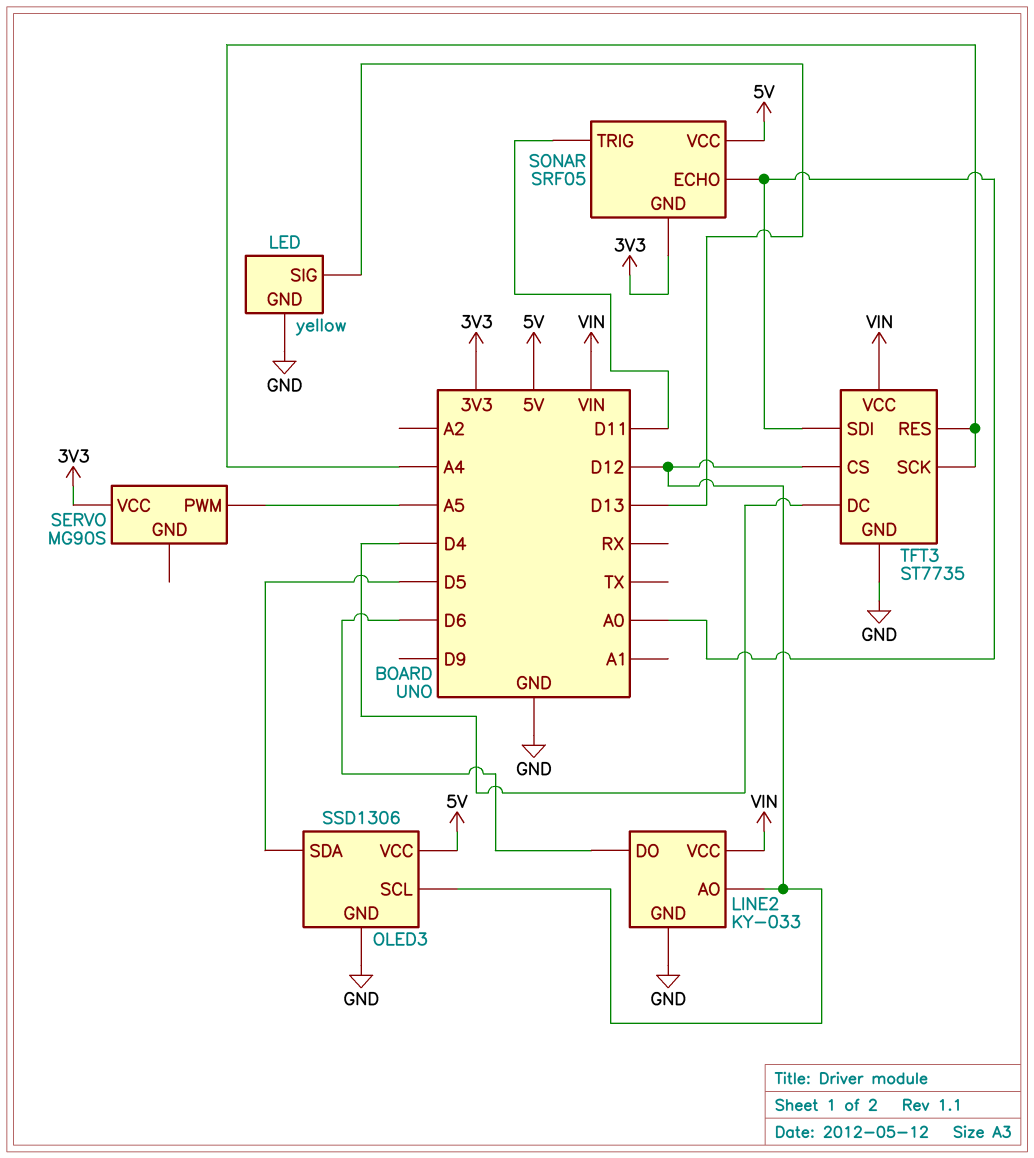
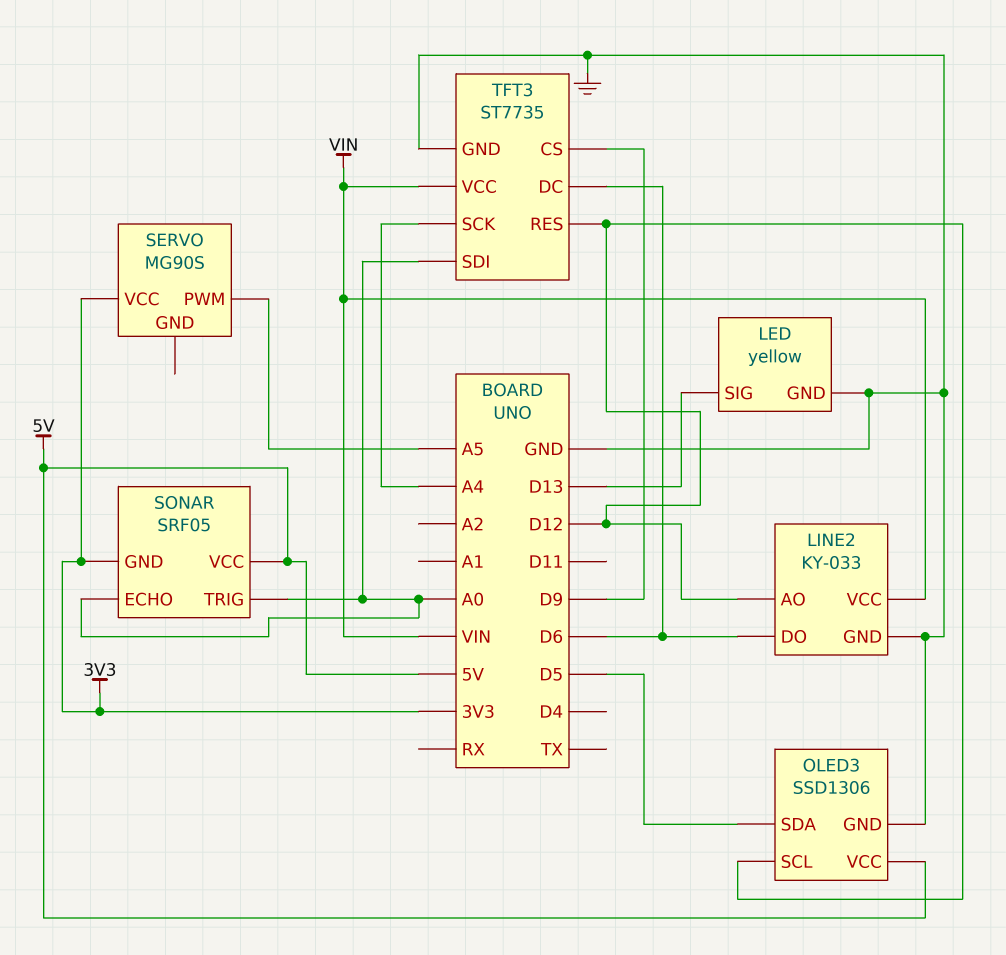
SONAR pin TRIG: D11 -> A0
TFT3 pin CS: D12 -> D9
TFT3 pin DC: D4 -> D6
TFT3 pin RES: A4 -> D12

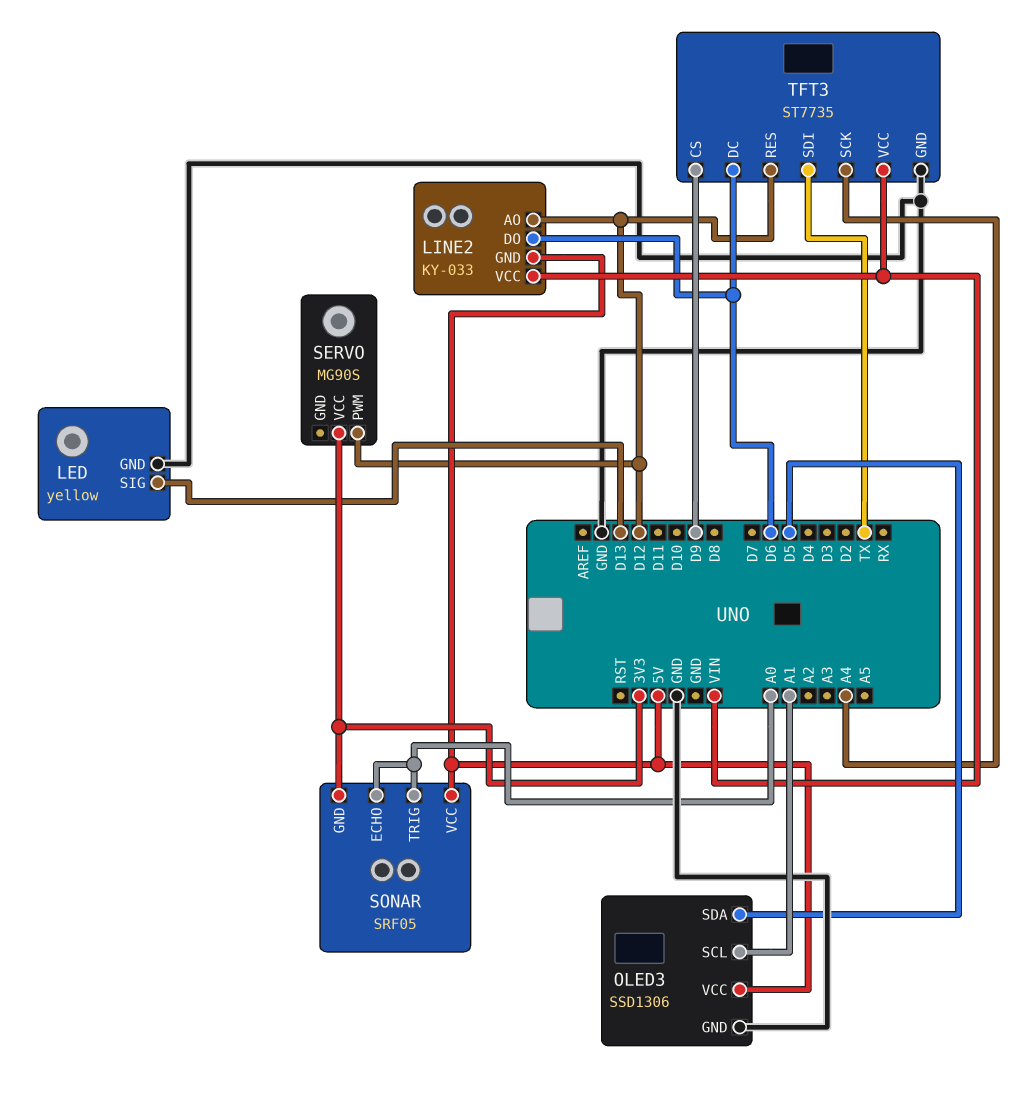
LINE2 pin GND: GND -> 5V
OLED3 pin SCL: D12 -> A1
SERVO pin PWM: A5 -> D12
TFT3 pin SDI: A0 -> TX

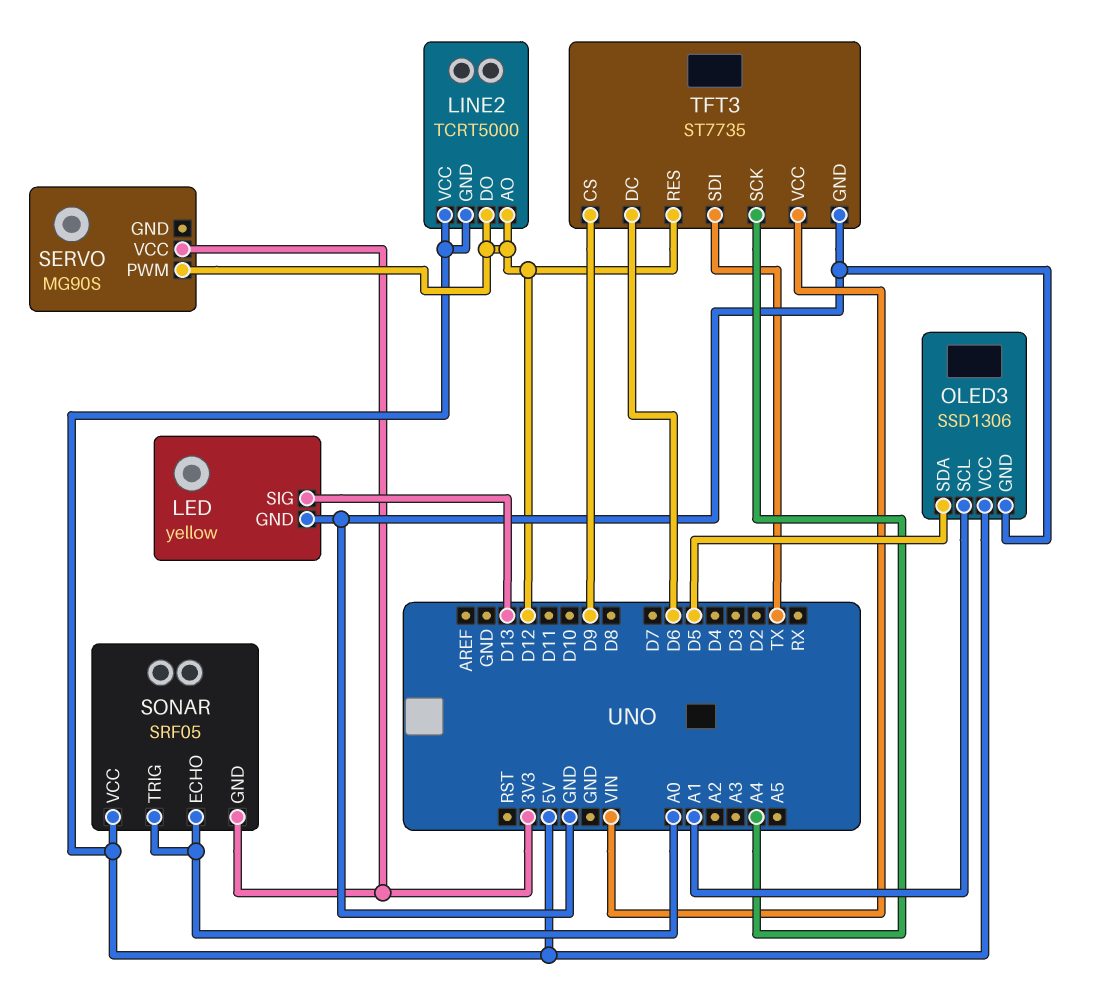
LINE2: KY-033 -> TCRT5000
LINE2 pin DO: D6 -> D12
LINE2 pin VCC: VIN -> 5V

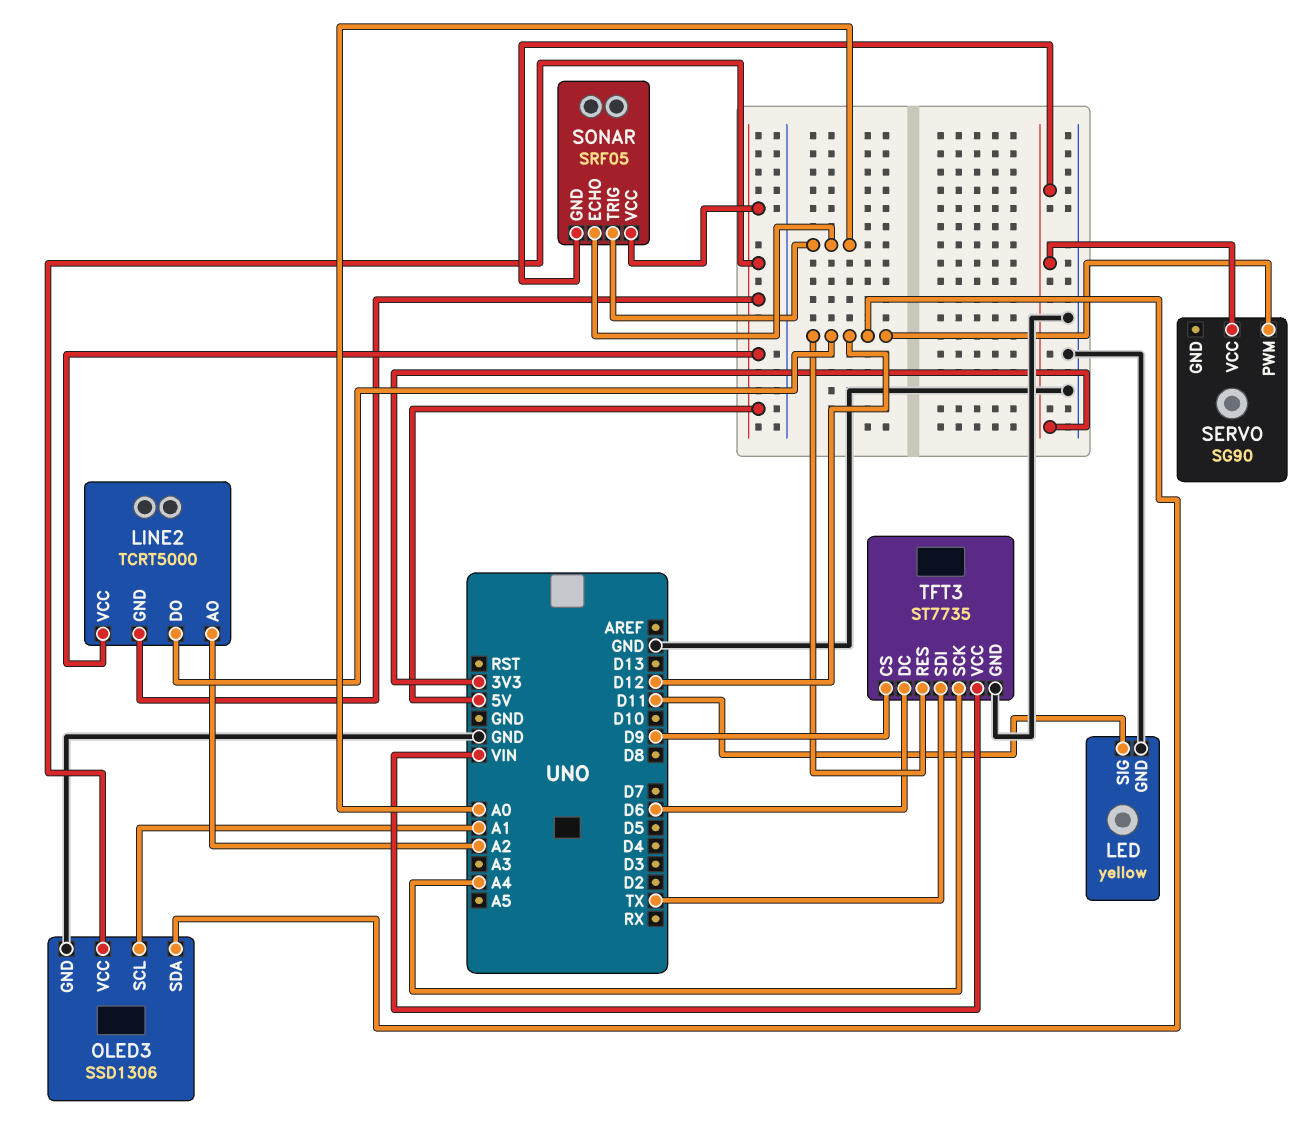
LED pin SIG: D13 -> D11
LINE2 pin AO: D12 -> A2
OLED3 pin SDA: D5 -> D12
SERVO: MG90S -> SG90

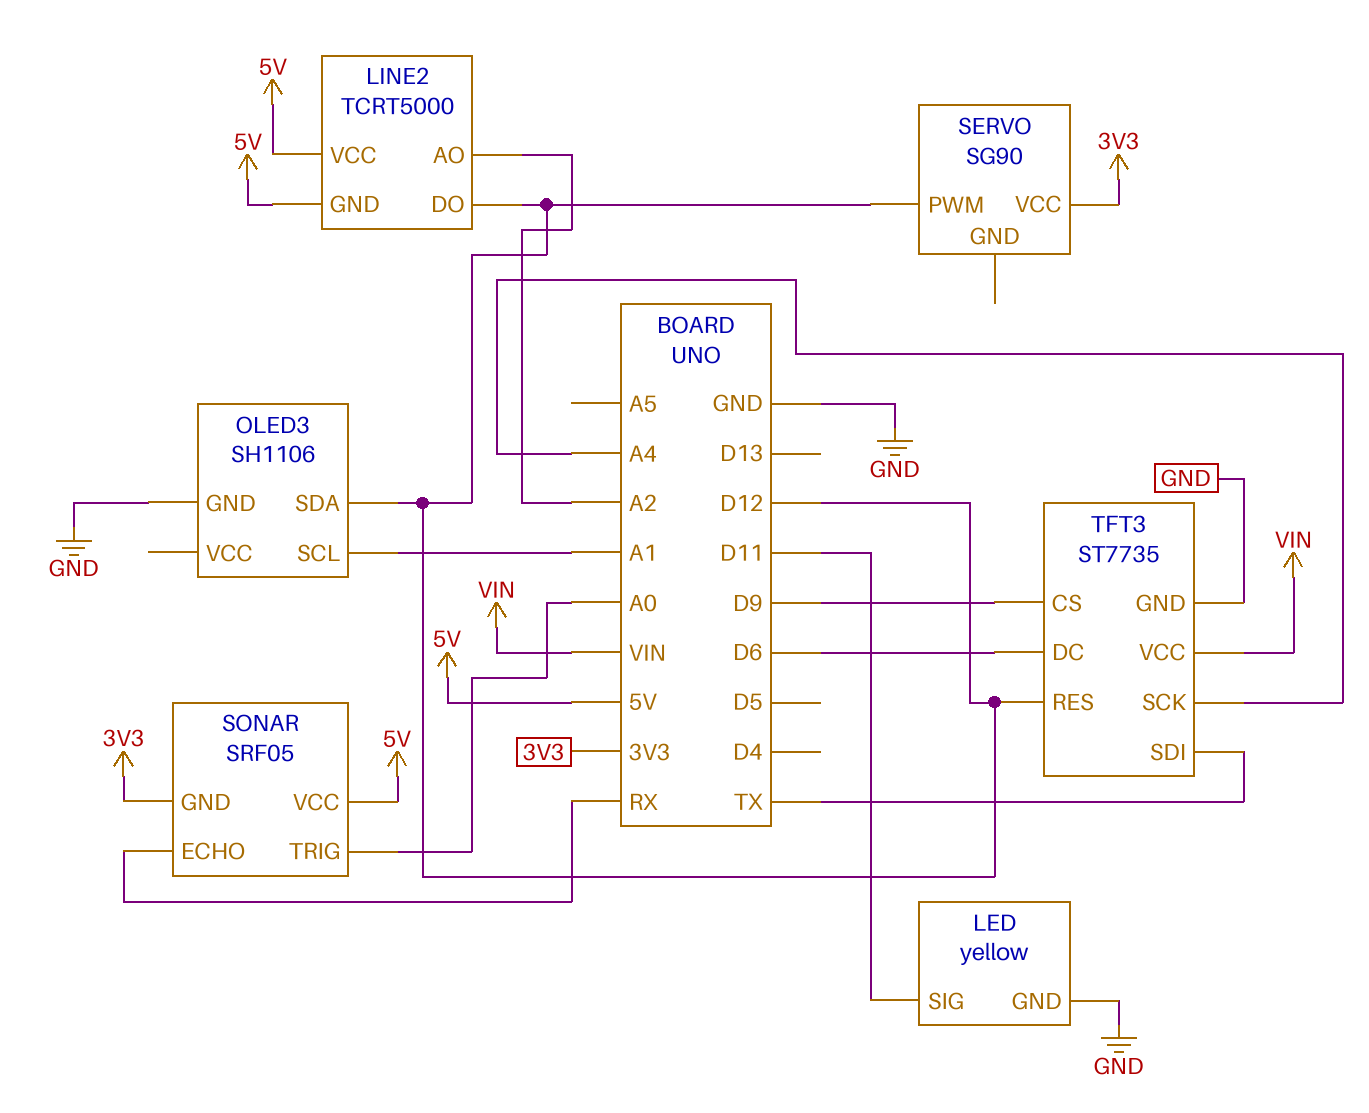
OLED3: SSD1306 -> SH1106
OLED3 pin VCC: 5V -> none
SONAR pin ECHO: A0 -> RX

